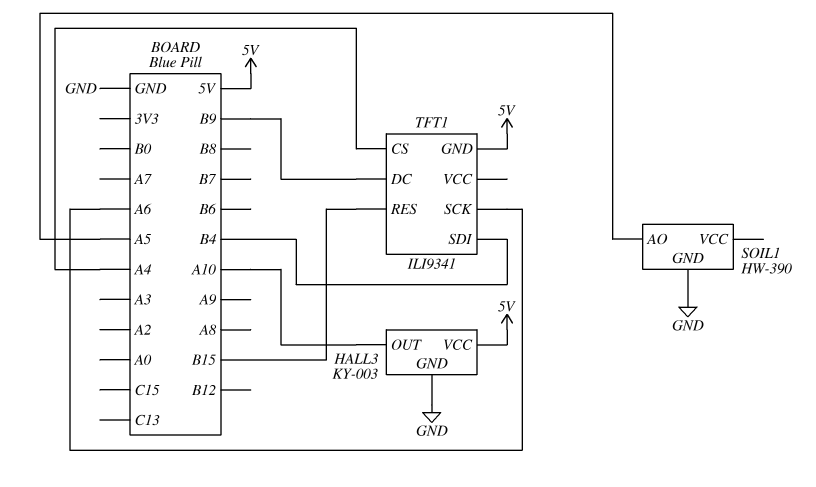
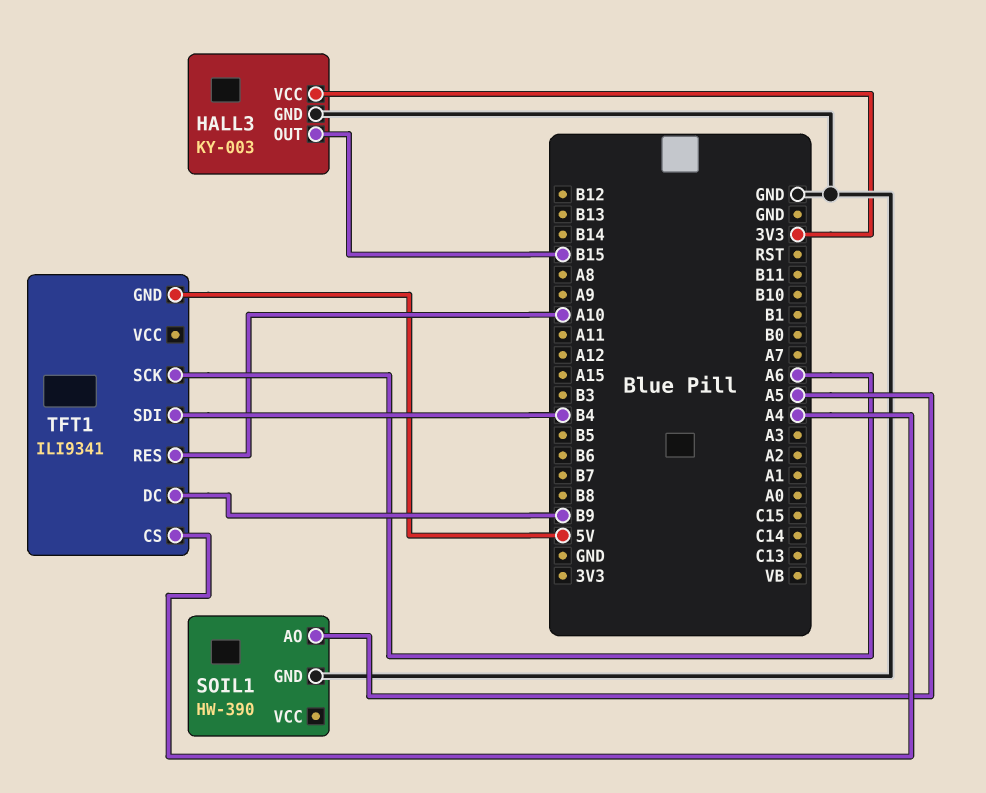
HALL3 pin OUT: A10 -> B15
HALL3 pin VCC: 5V -> 3V3
TFT1 pin RES: B15 -> A10

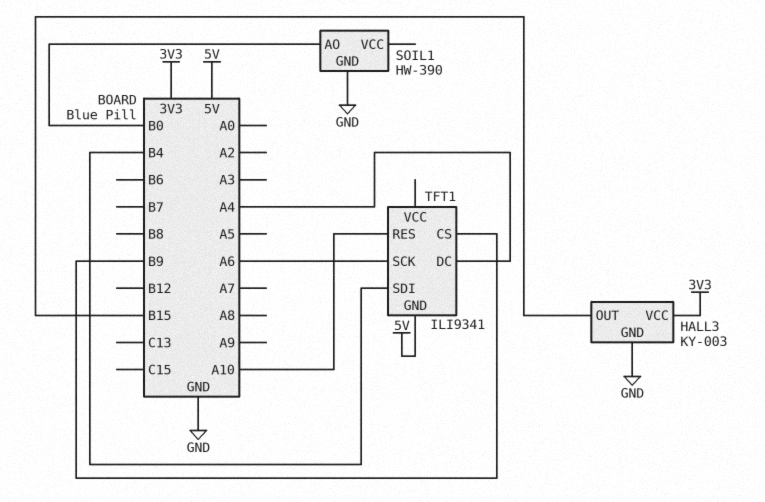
SOIL1 pin AO: A5 -> B0
TFT1 pin CS: A4 -> B9
TFT1 pin DC: B9 -> A4

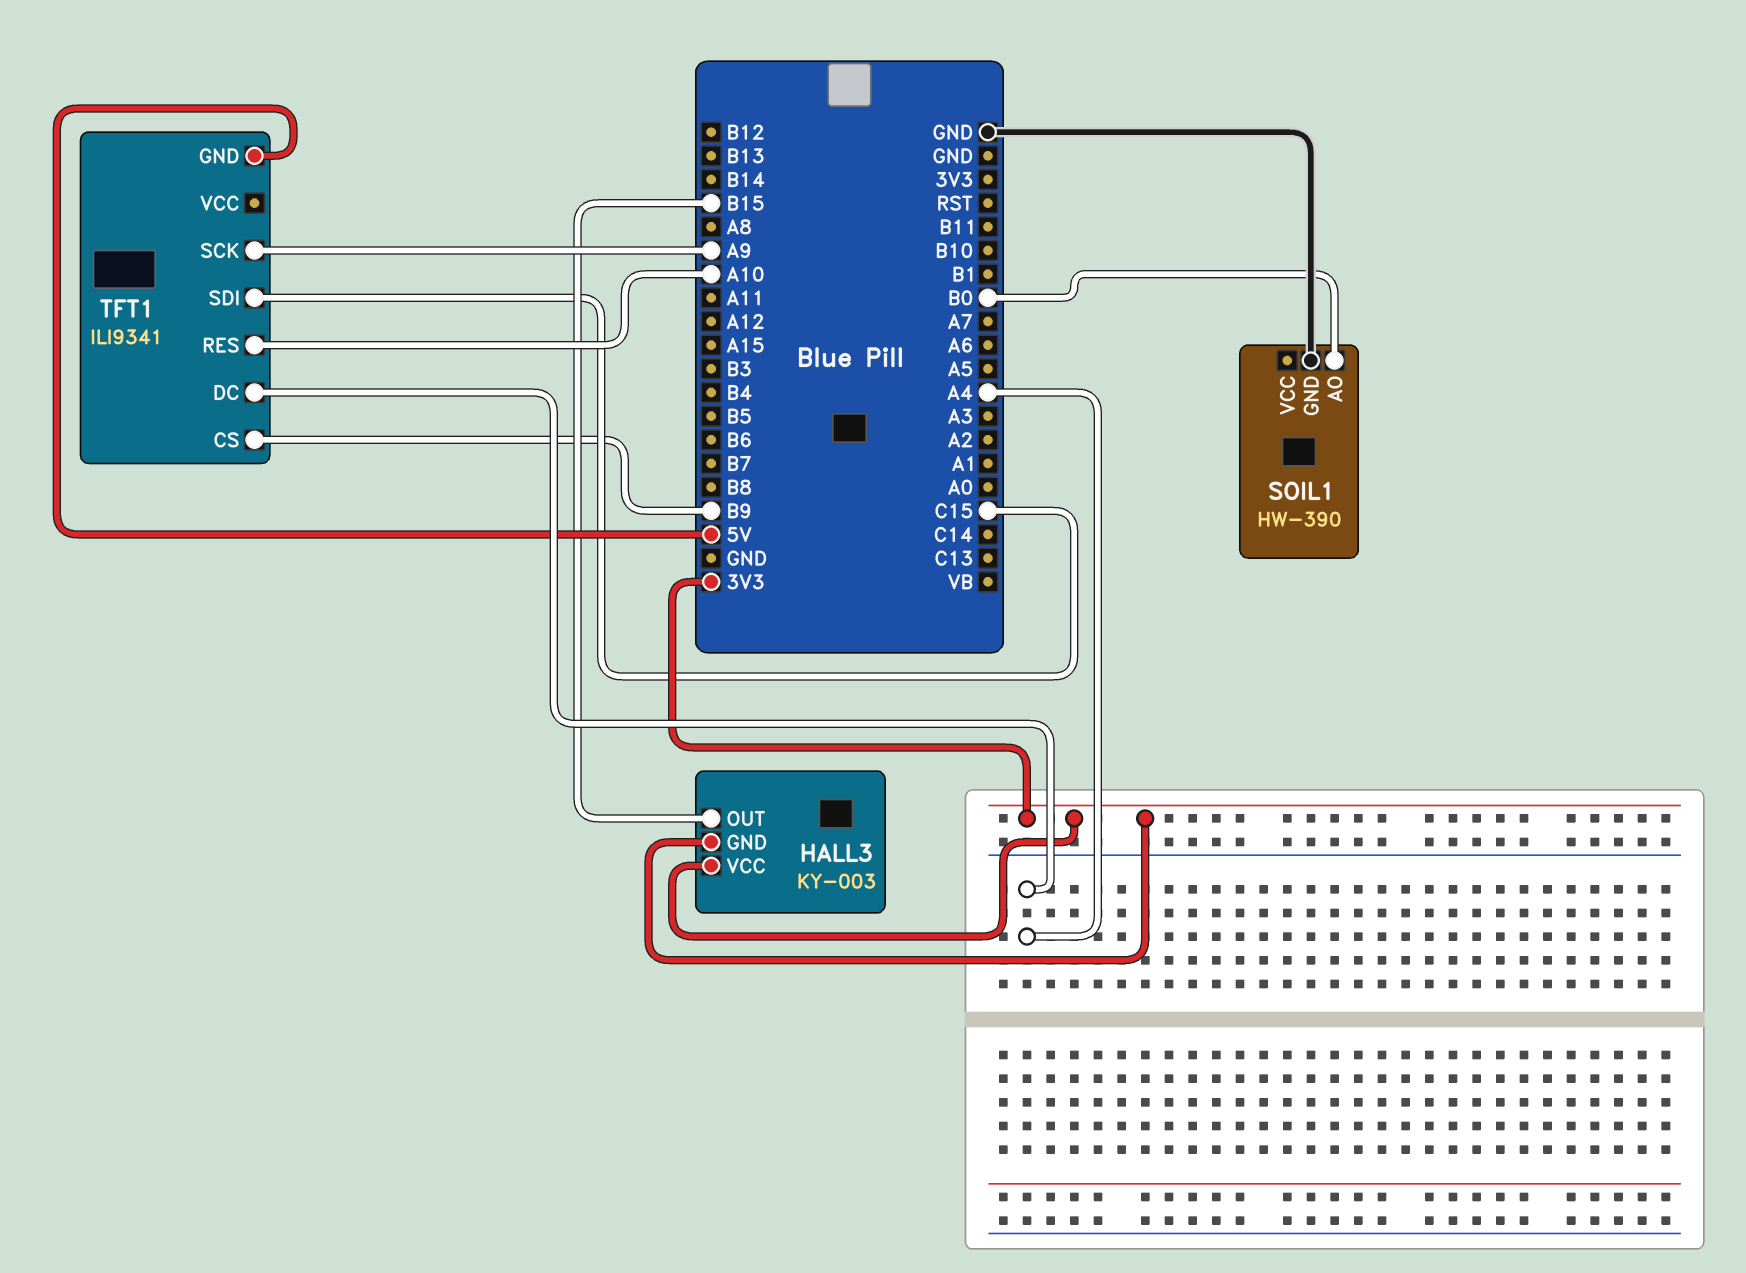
HALL3 pin GND: GND -> 3V3
TFT1 pin SCK: A6 -> A9
TFT1 pin SDI: B4 -> C15

